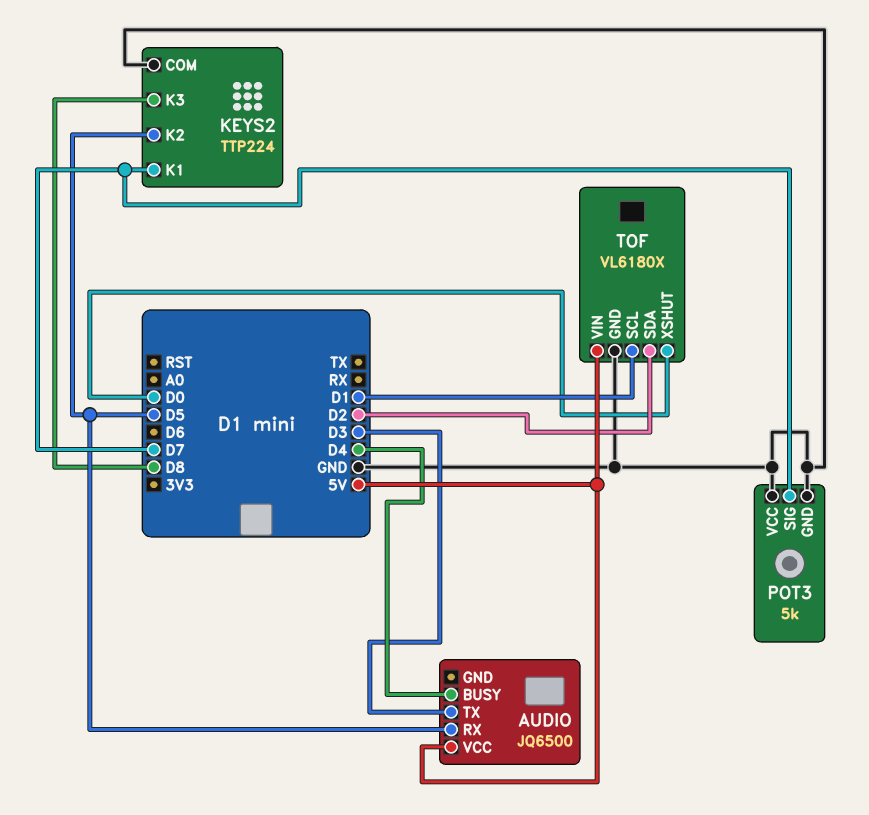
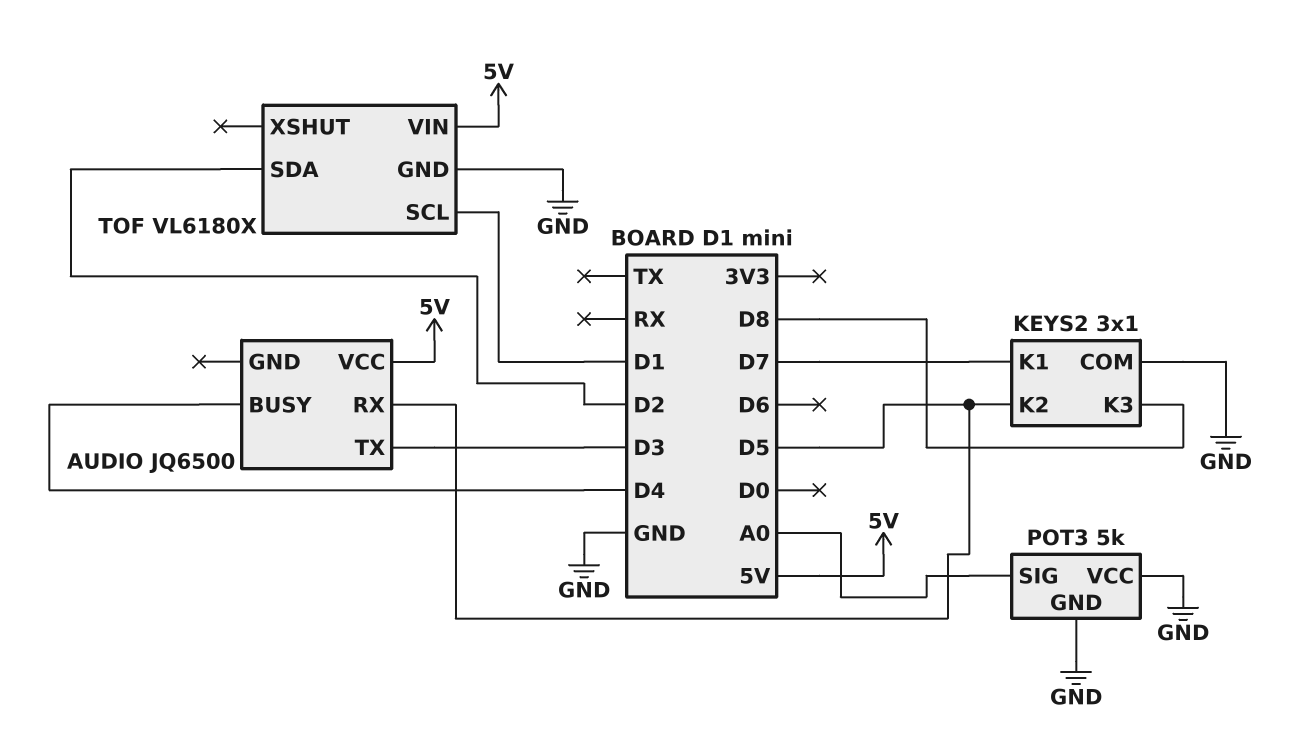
KEYS2: TTP224 -> 3x1
POT3 pin SIG: D7 -> A0
TOF pin XSHUT: D0 -> none

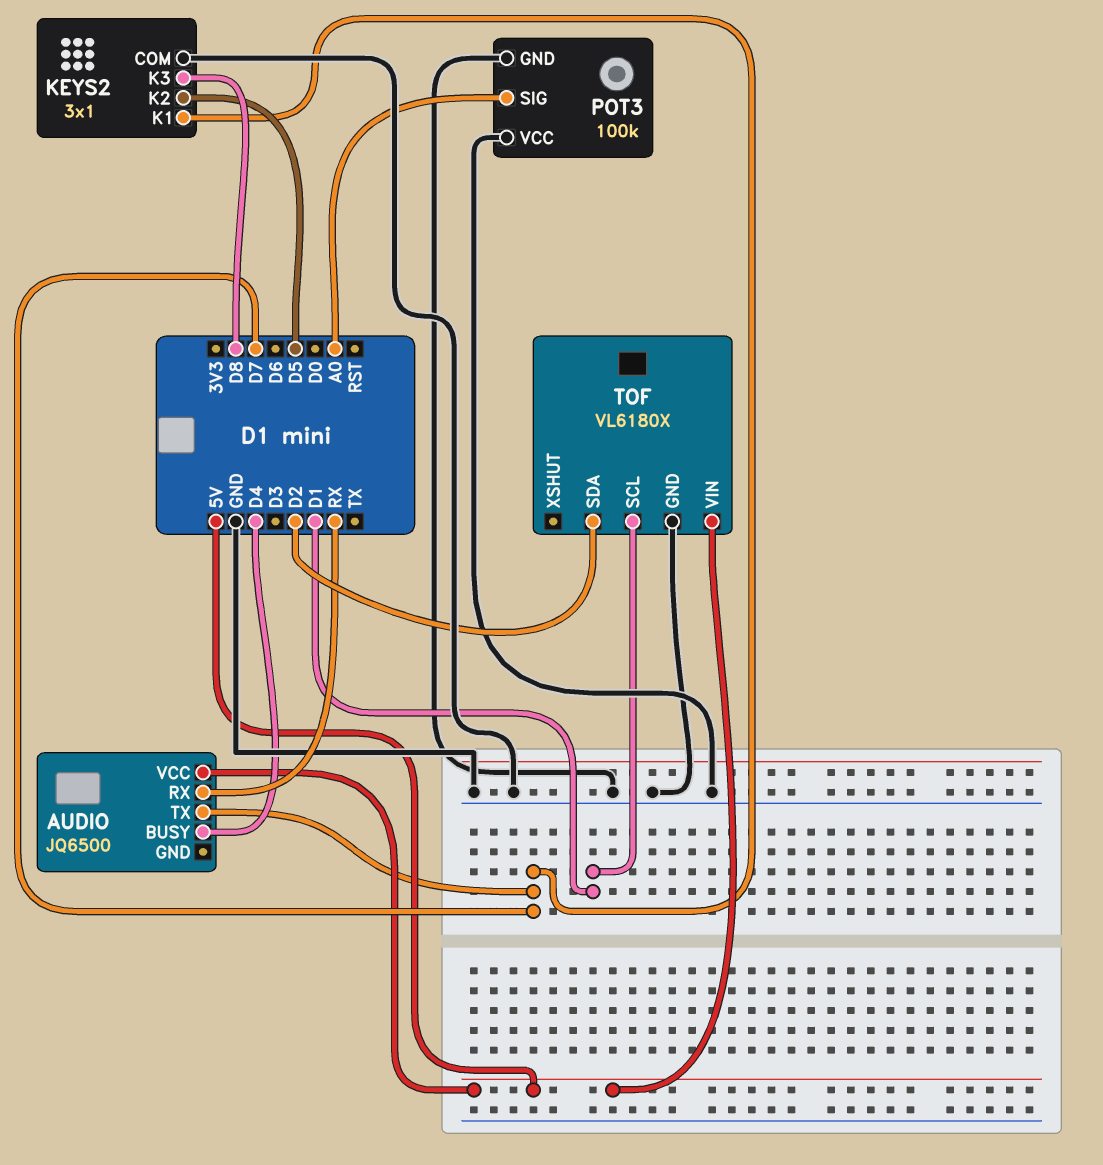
AUDIO pin RX: D5 -> RX
AUDIO pin TX: D3 -> D7
POT3: 5k -> 100k

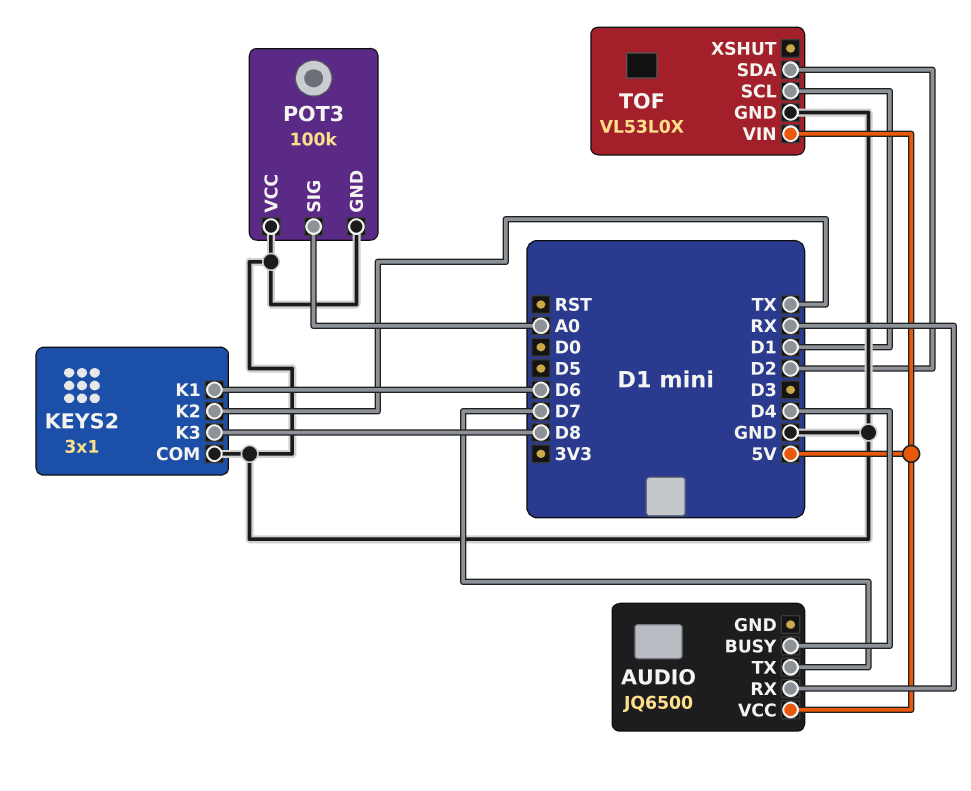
KEYS2 pin K1: D7 -> D6
KEYS2 pin K2: D5 -> TX
TOF: VL6180X -> VL53L0X

